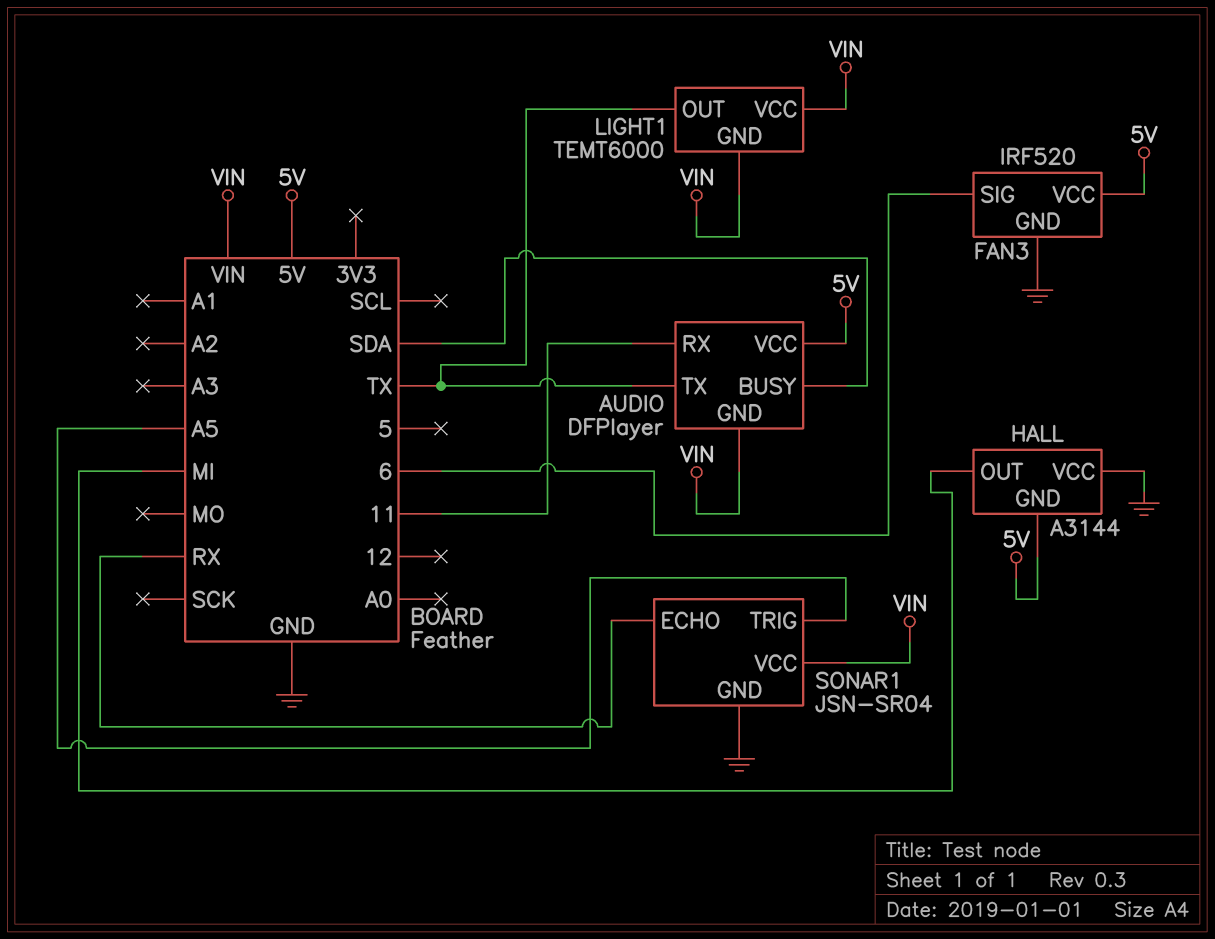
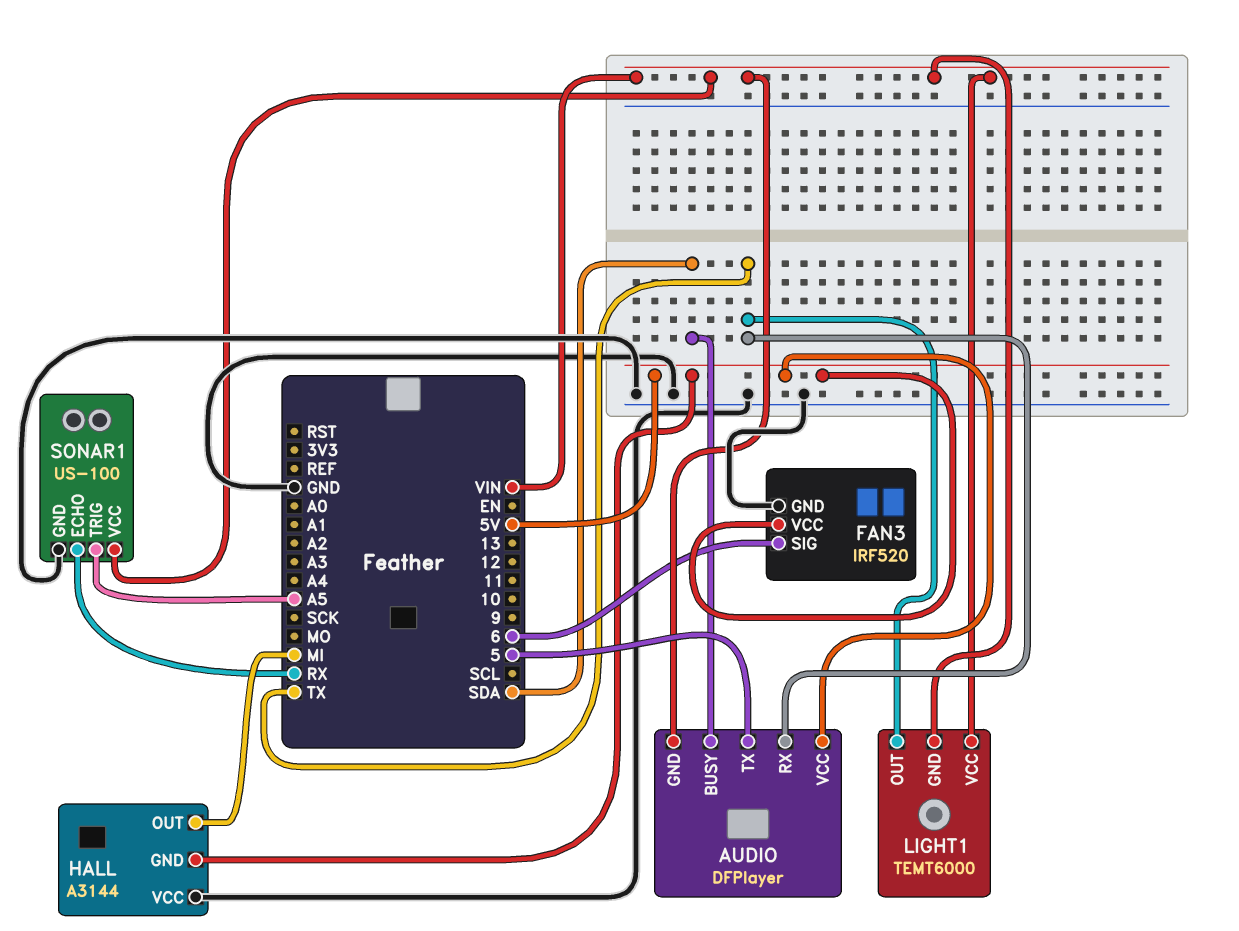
AUDIO pin RX: 11 -> TX
AUDIO pin TX: TX -> 5
SONAR1: JSN-SR04 -> US-100

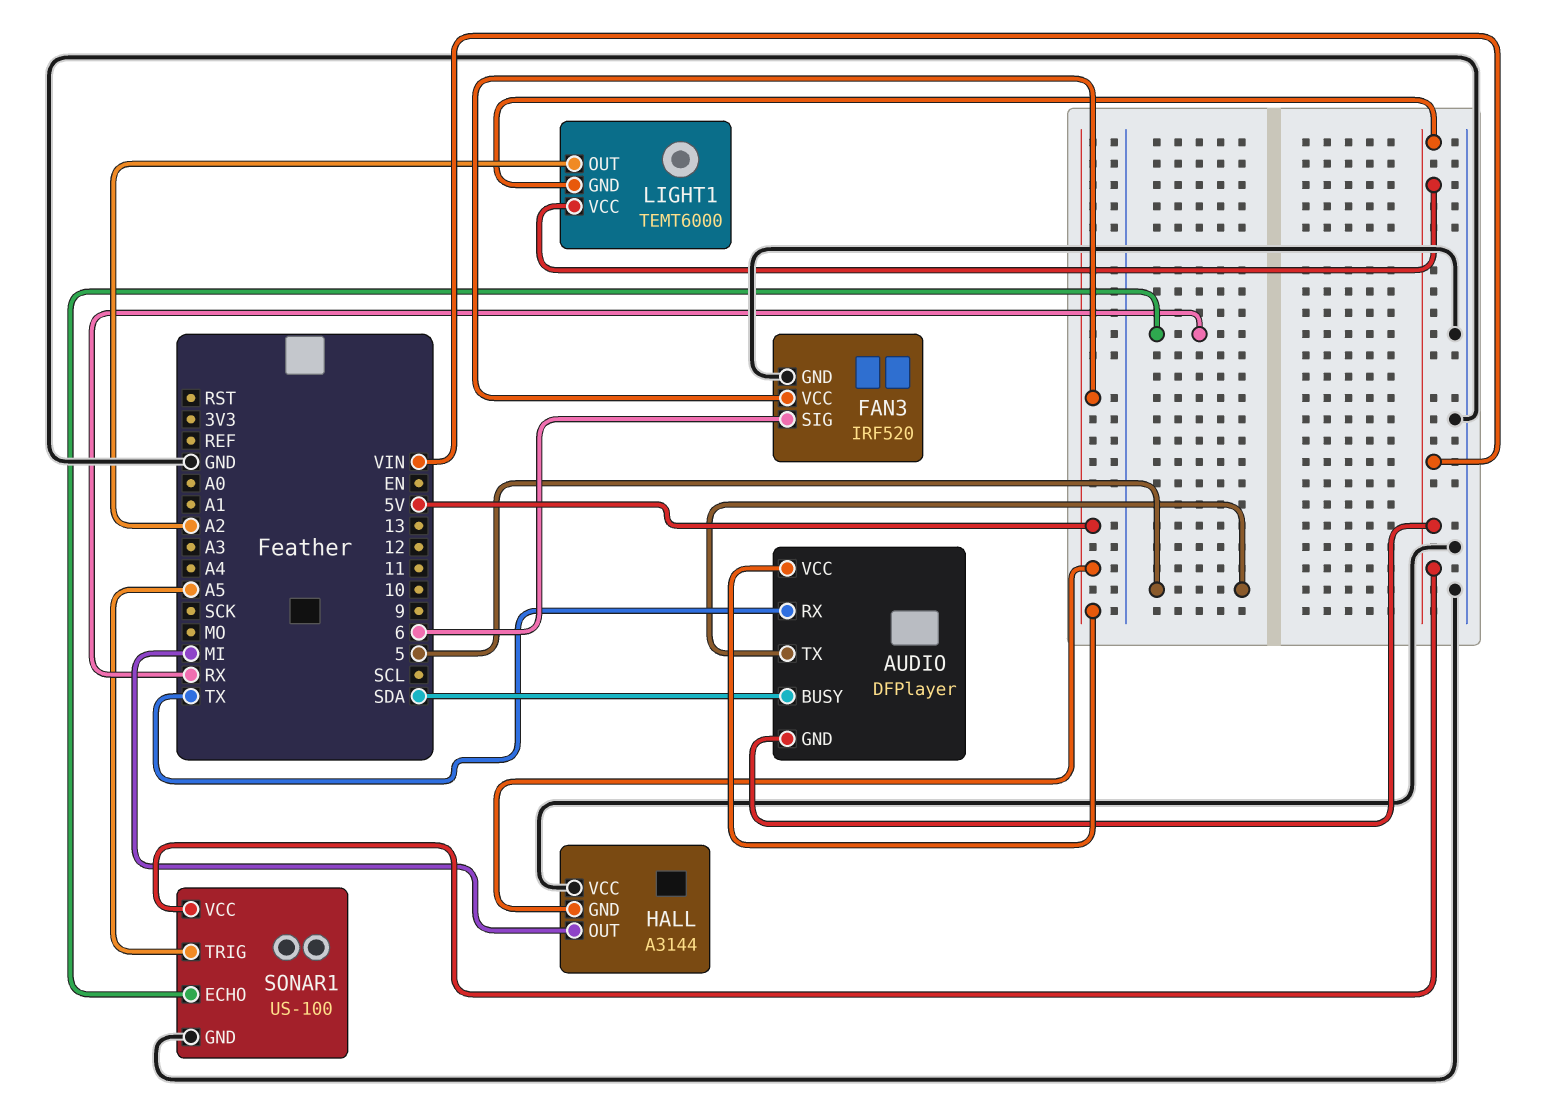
LIGHT1 pin OUT: TX -> A2

